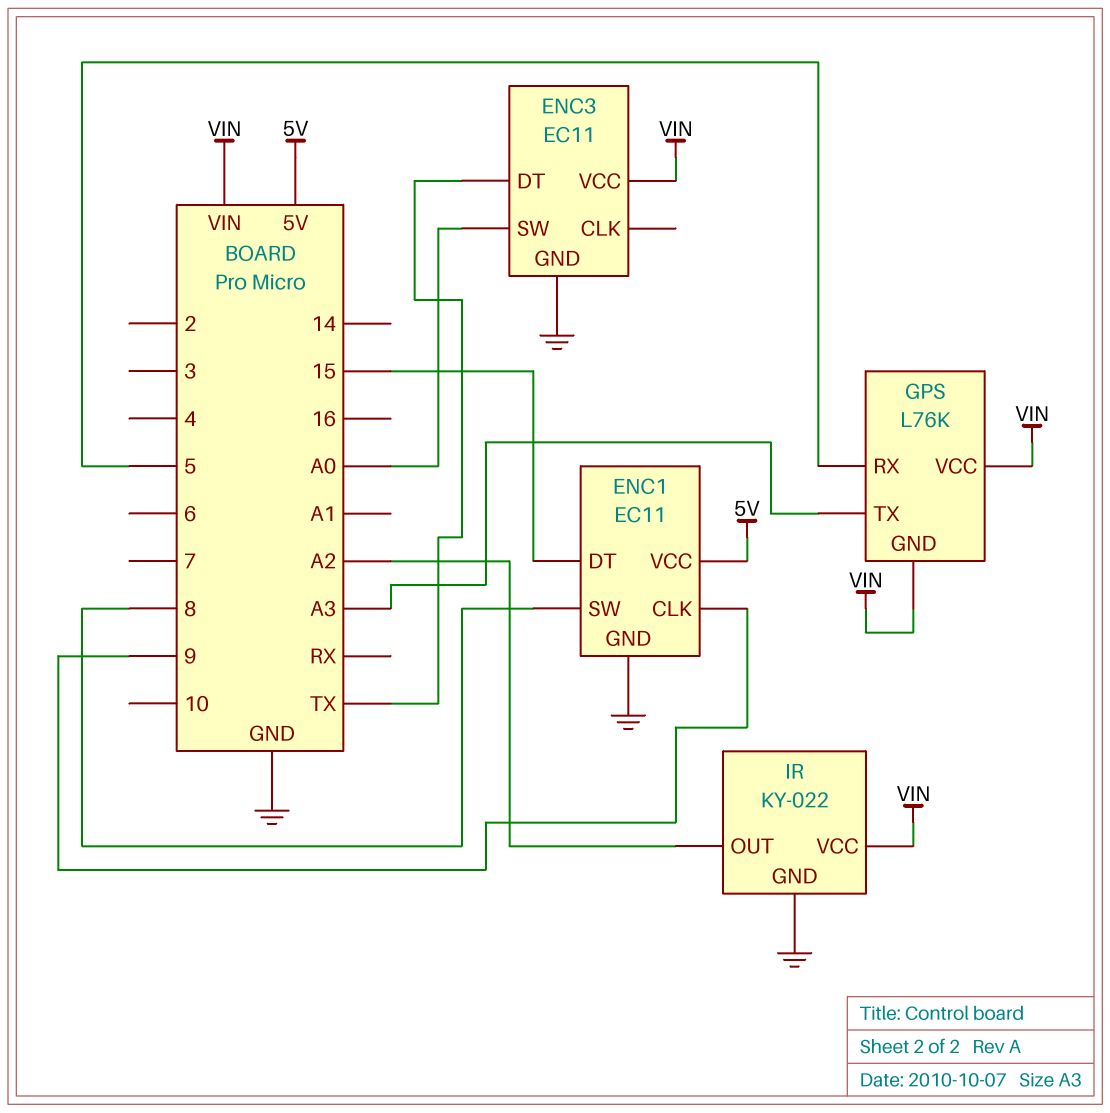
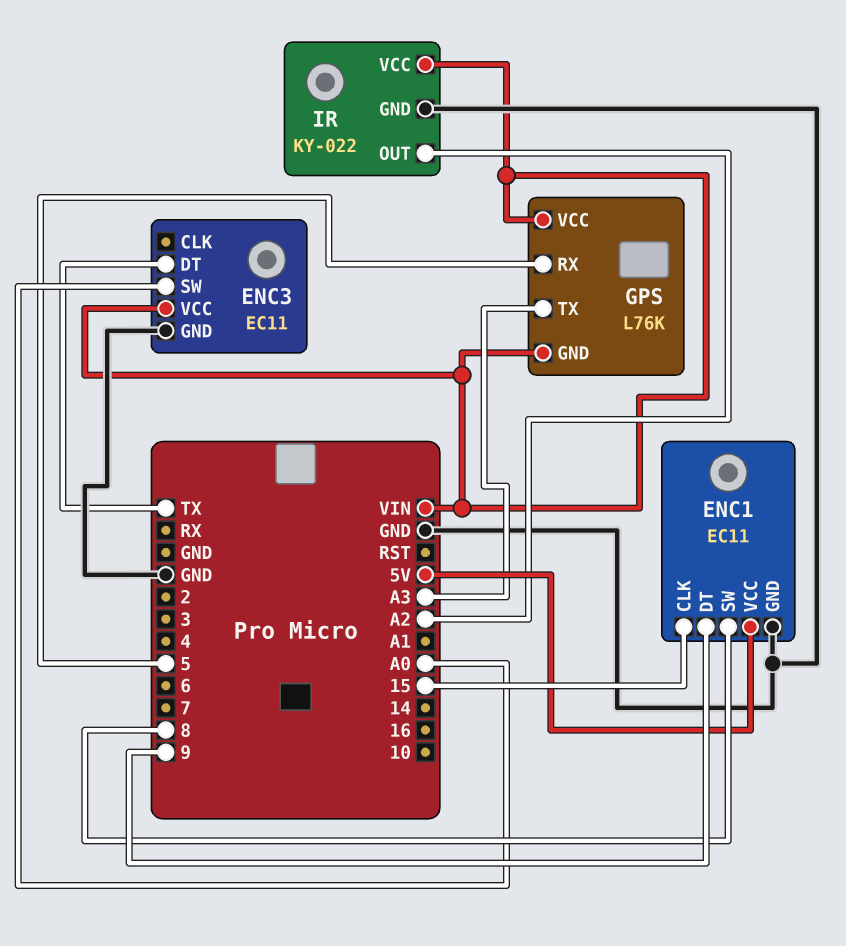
ENC1 pin CLK: 9 -> 15
ENC1 pin DT: 15 -> 9

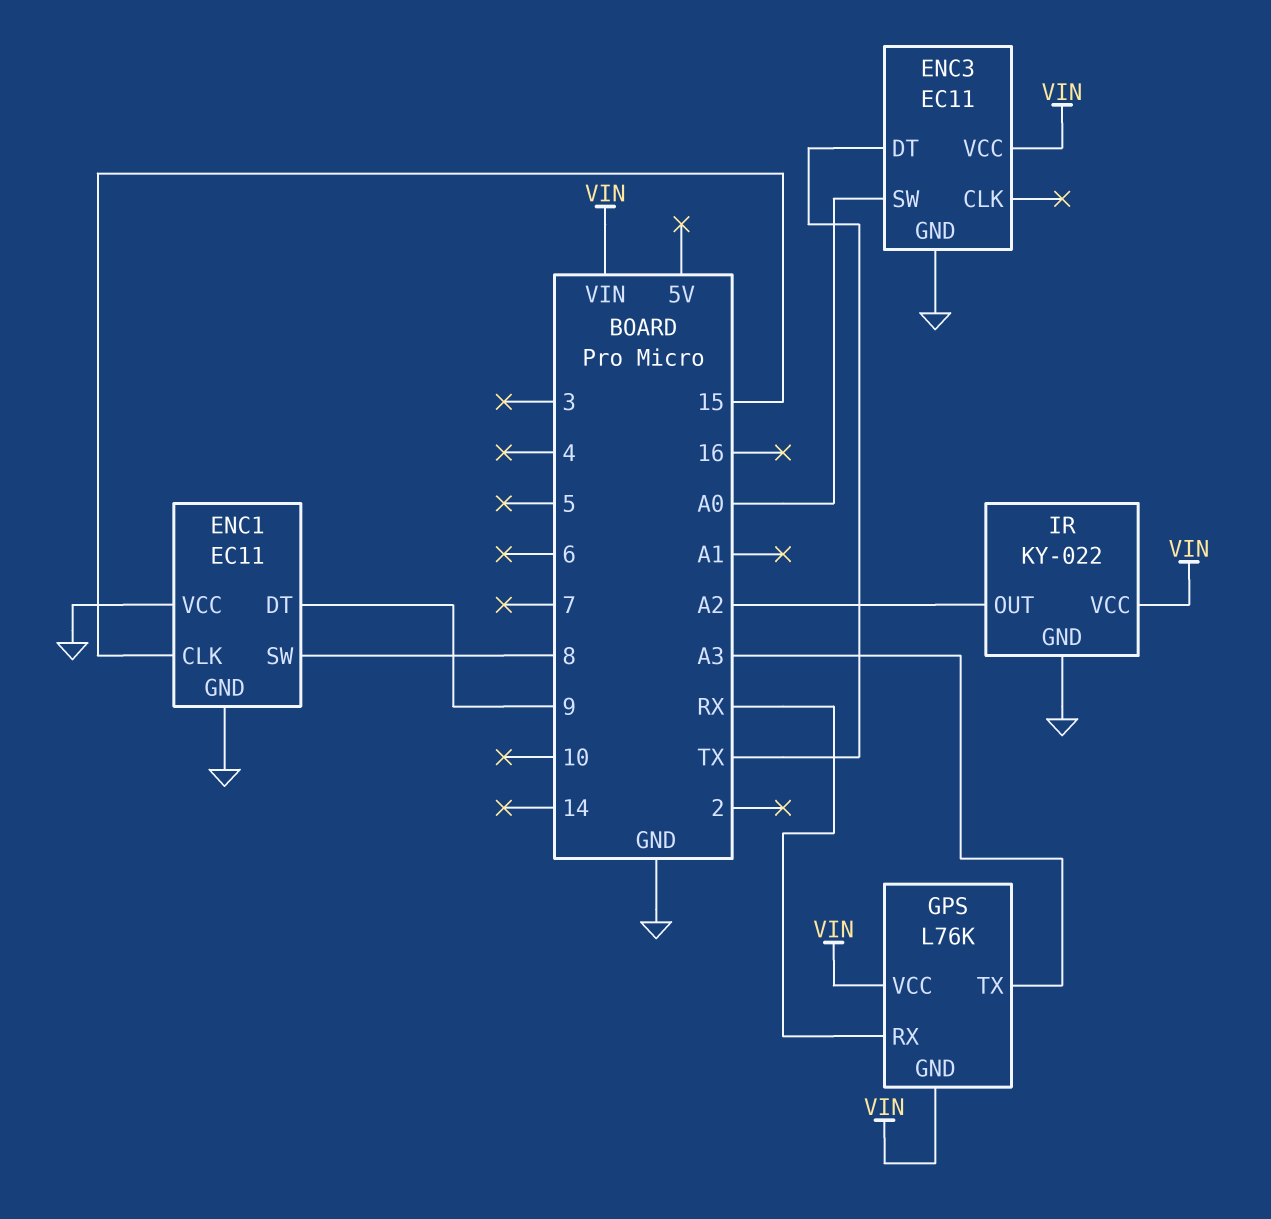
ENC1 pin VCC: 5V -> GND
GPS pin RX: 5 -> RX

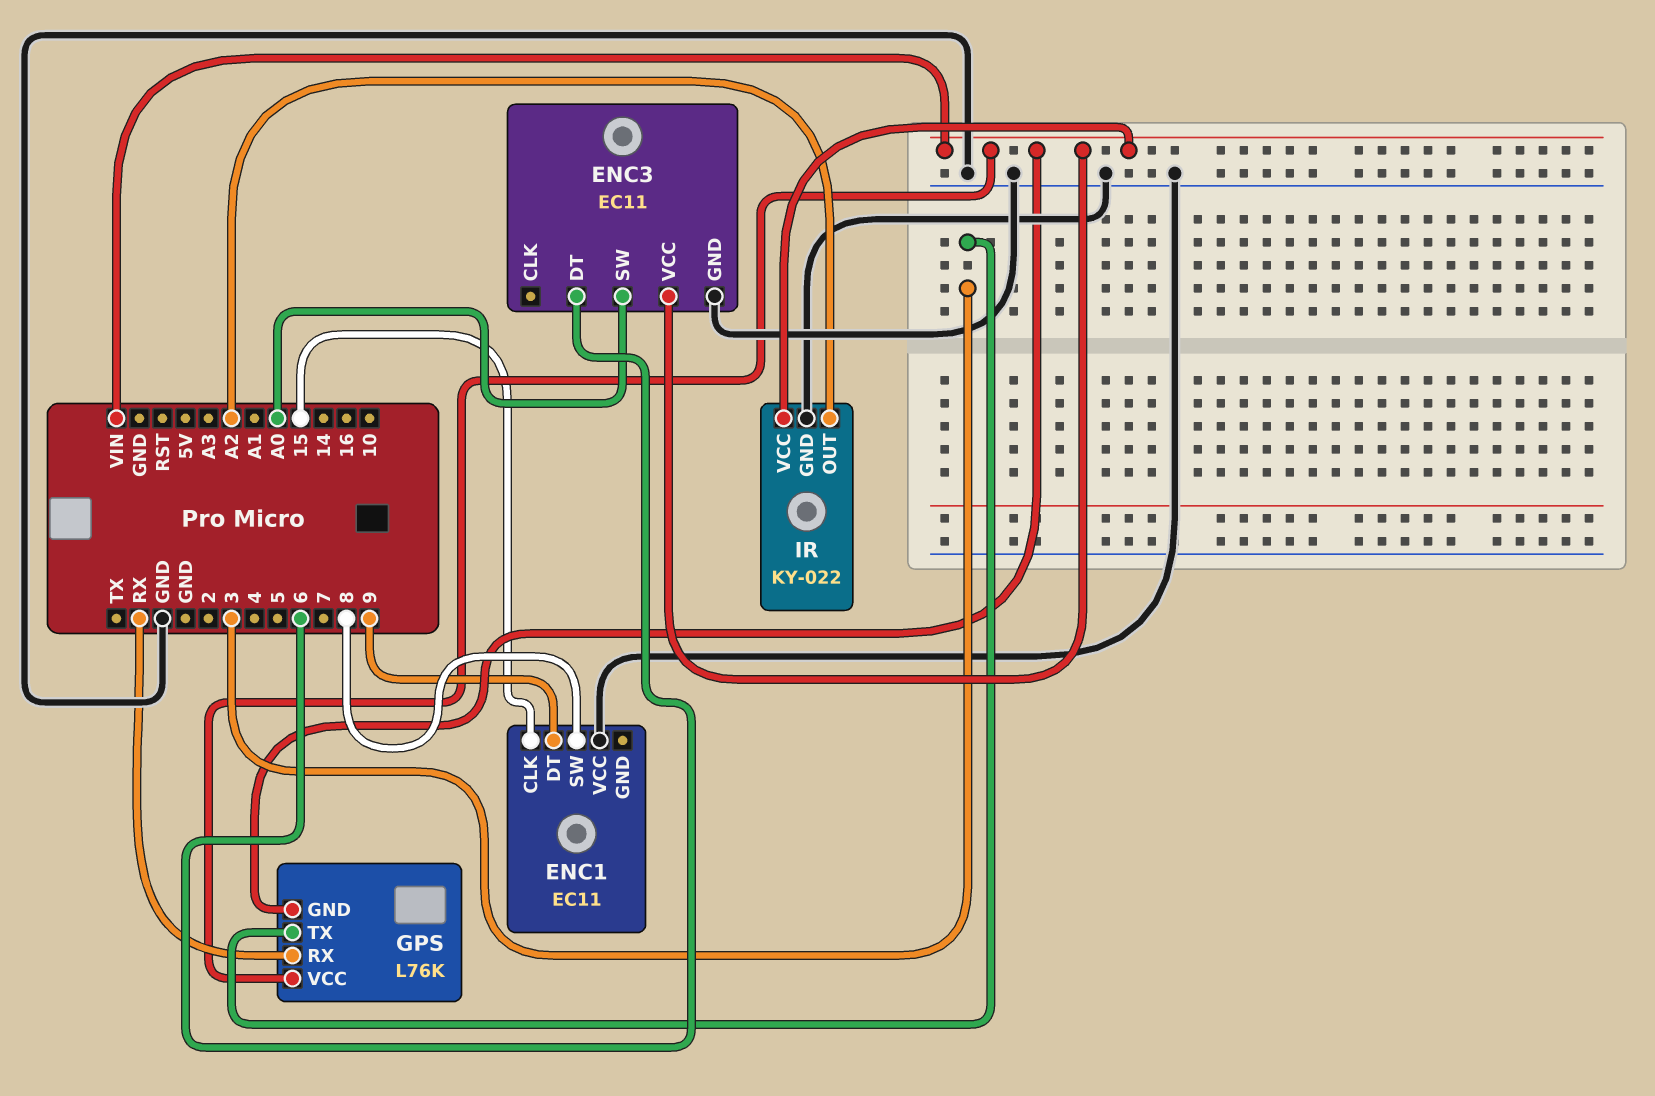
ENC1 pin GND: GND -> none
ENC3 pin DT: TX -> 6
GPS pin TX: A3 -> 3

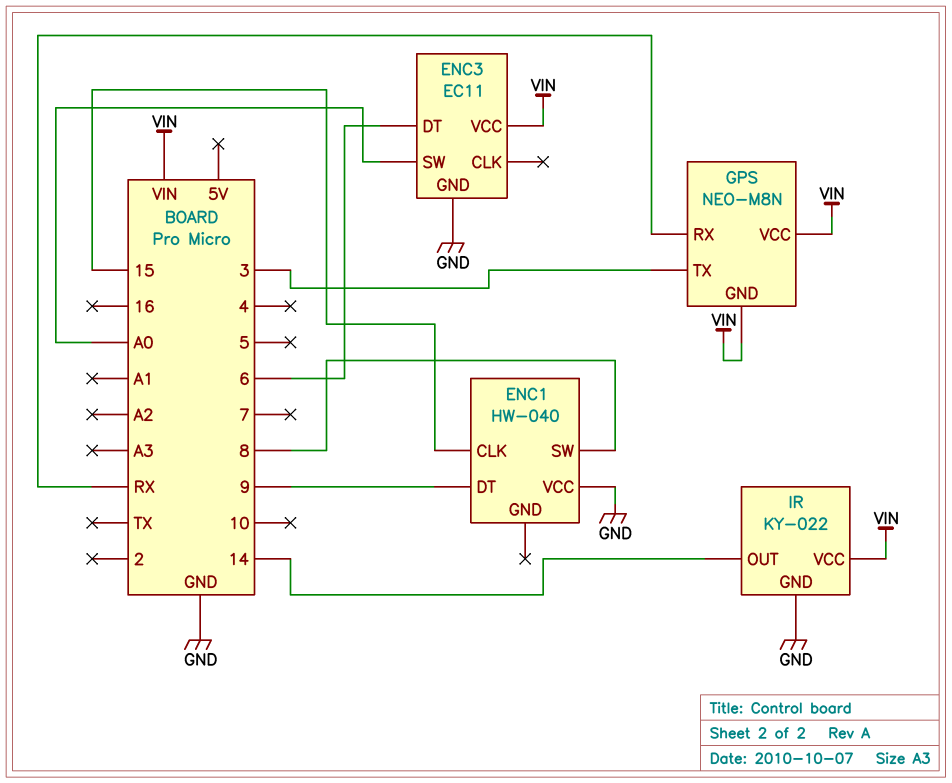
ENC1: EC11 -> HW-040
GPS: L76K -> NEO-M8N
IR pin OUT: A2 -> 14

